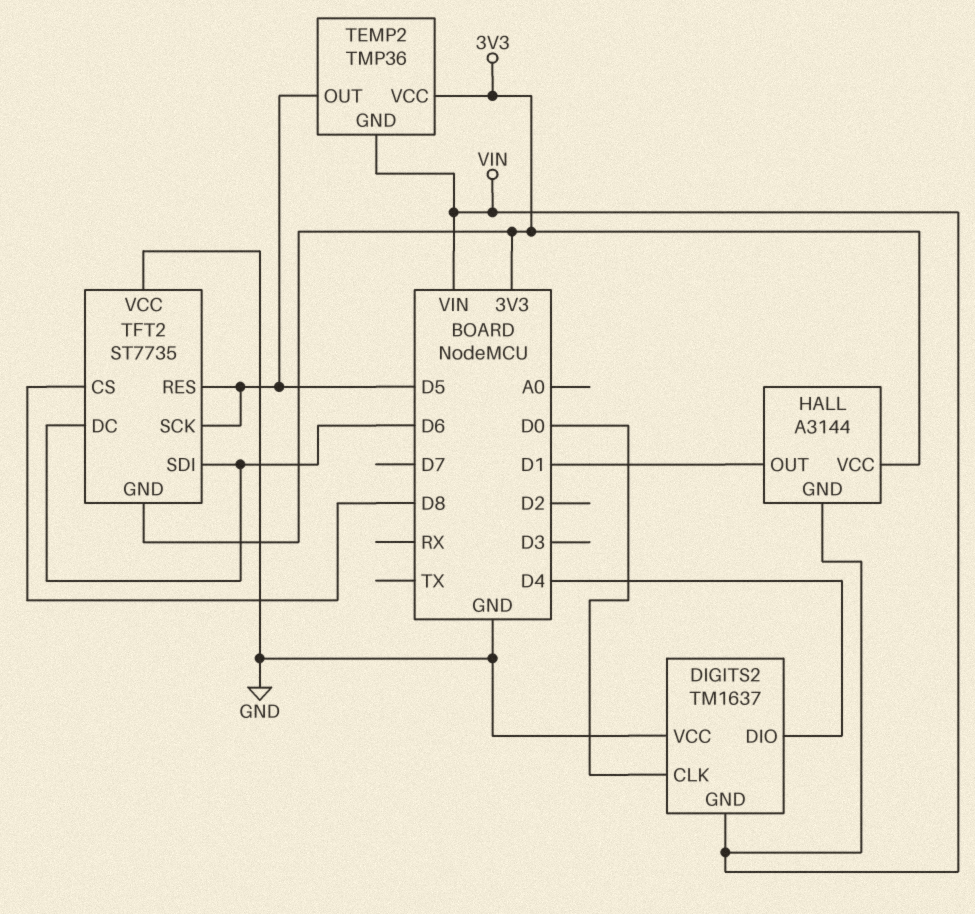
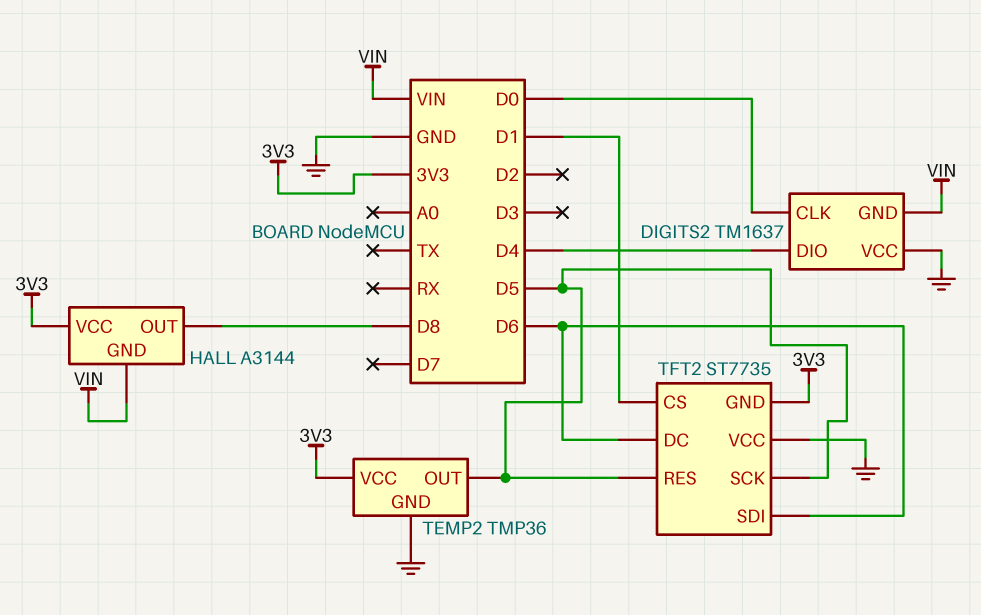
HALL pin OUT: D1 -> D8
TEMP2 pin GND: VIN -> GND
TFT2 pin CS: D8 -> D1

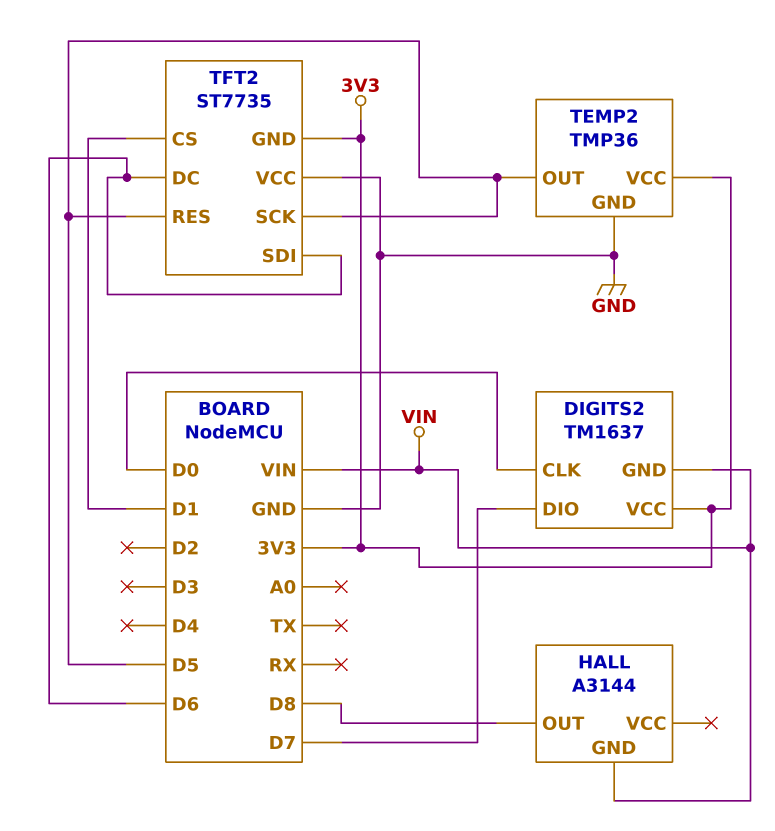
DIGITS2 pin DIO: D4 -> D7
DIGITS2 pin VCC: GND -> 3V3
HALL pin VCC: 3V3 -> none

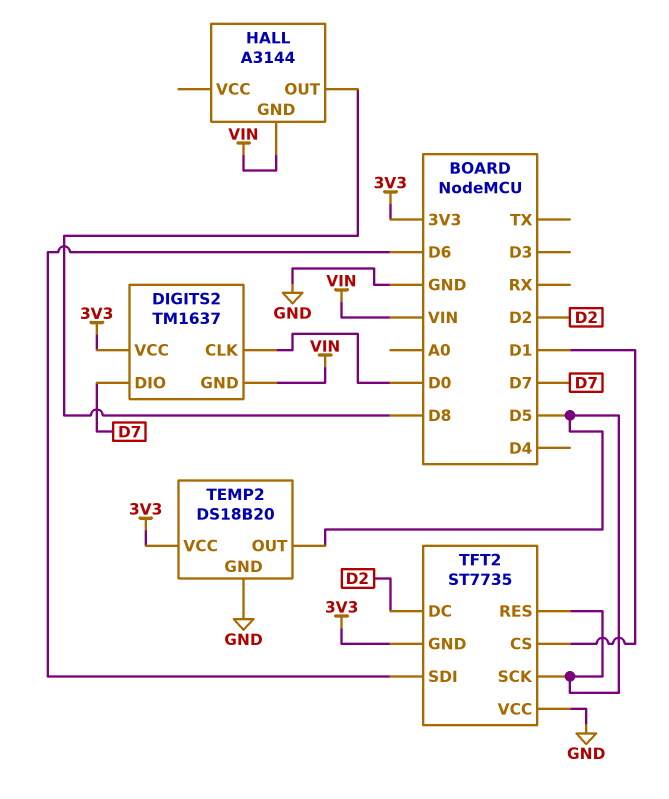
TEMP2: TMP36 -> DS18B20
TFT2 pin DC: D6 -> D2

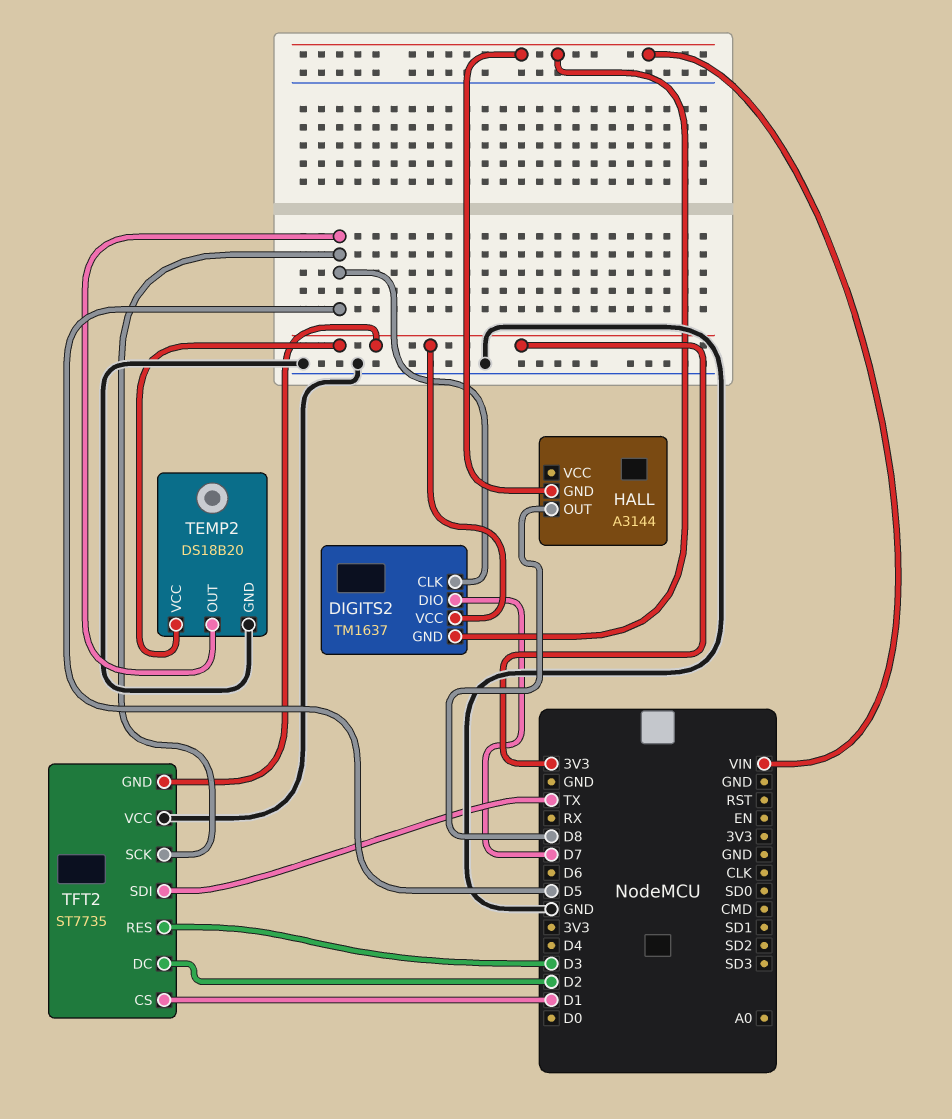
DIGITS2 pin CLK: D0 -> D5
TFT2 pin RES: D5 -> D3
TFT2 pin SDI: D6 -> TX

